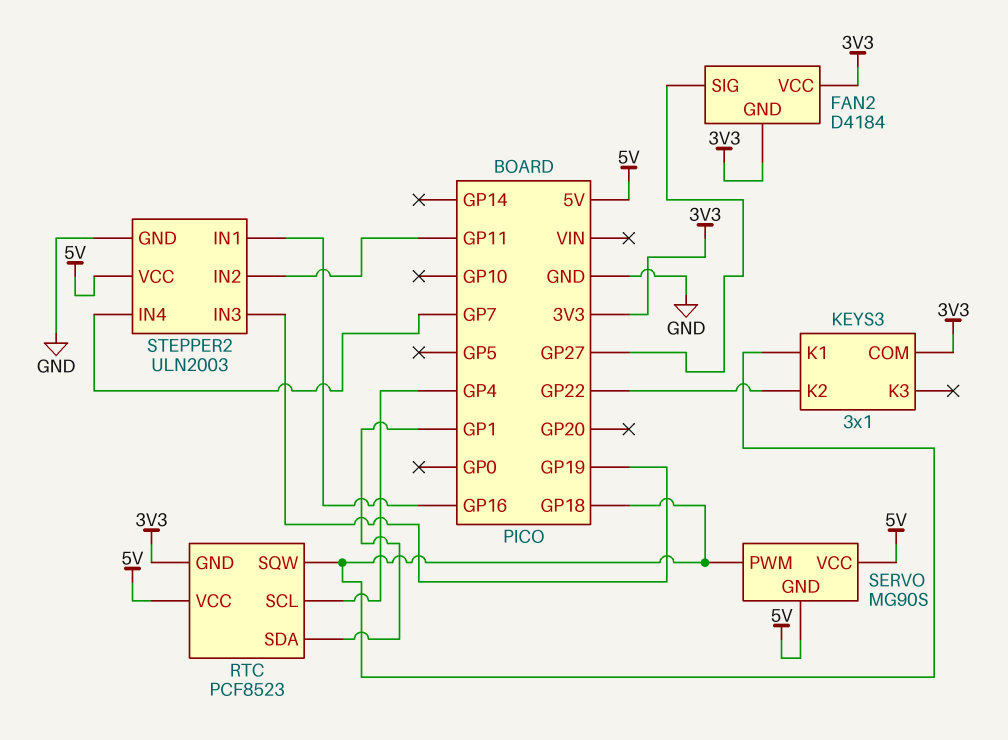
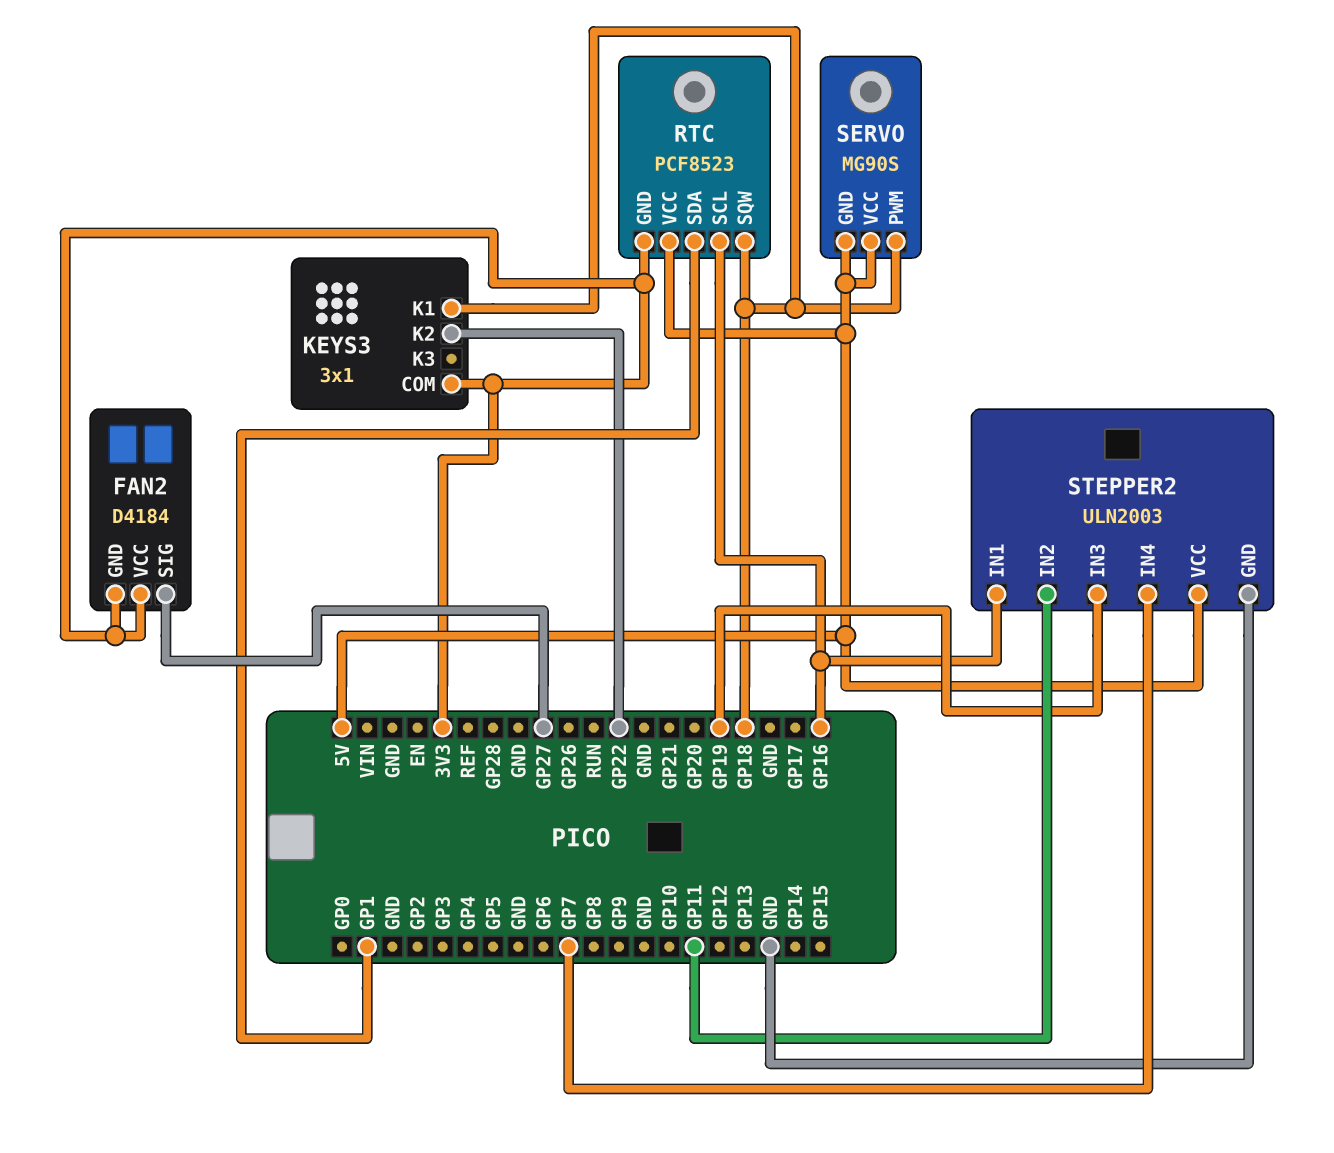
RTC pin SCL: GP4 -> GP16

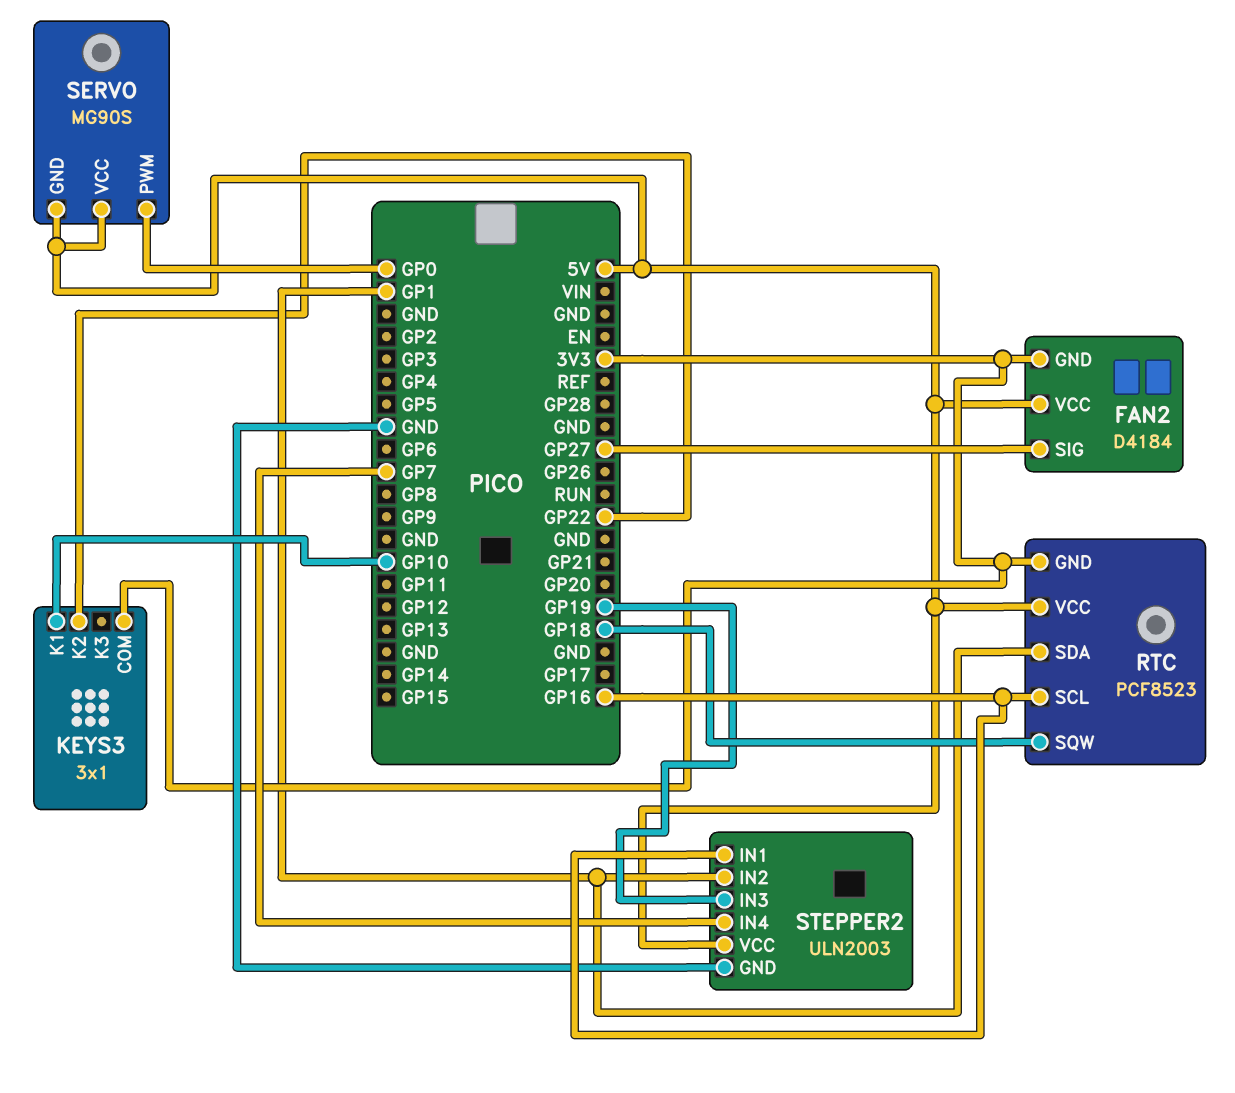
FAN2 pin VCC: 3V3 -> 5V
KEYS3 pin K1: GP18 -> GP10
SERVO pin PWM: GP18 -> GP0
STEPPER2 pin IN2: GP11 -> GP1

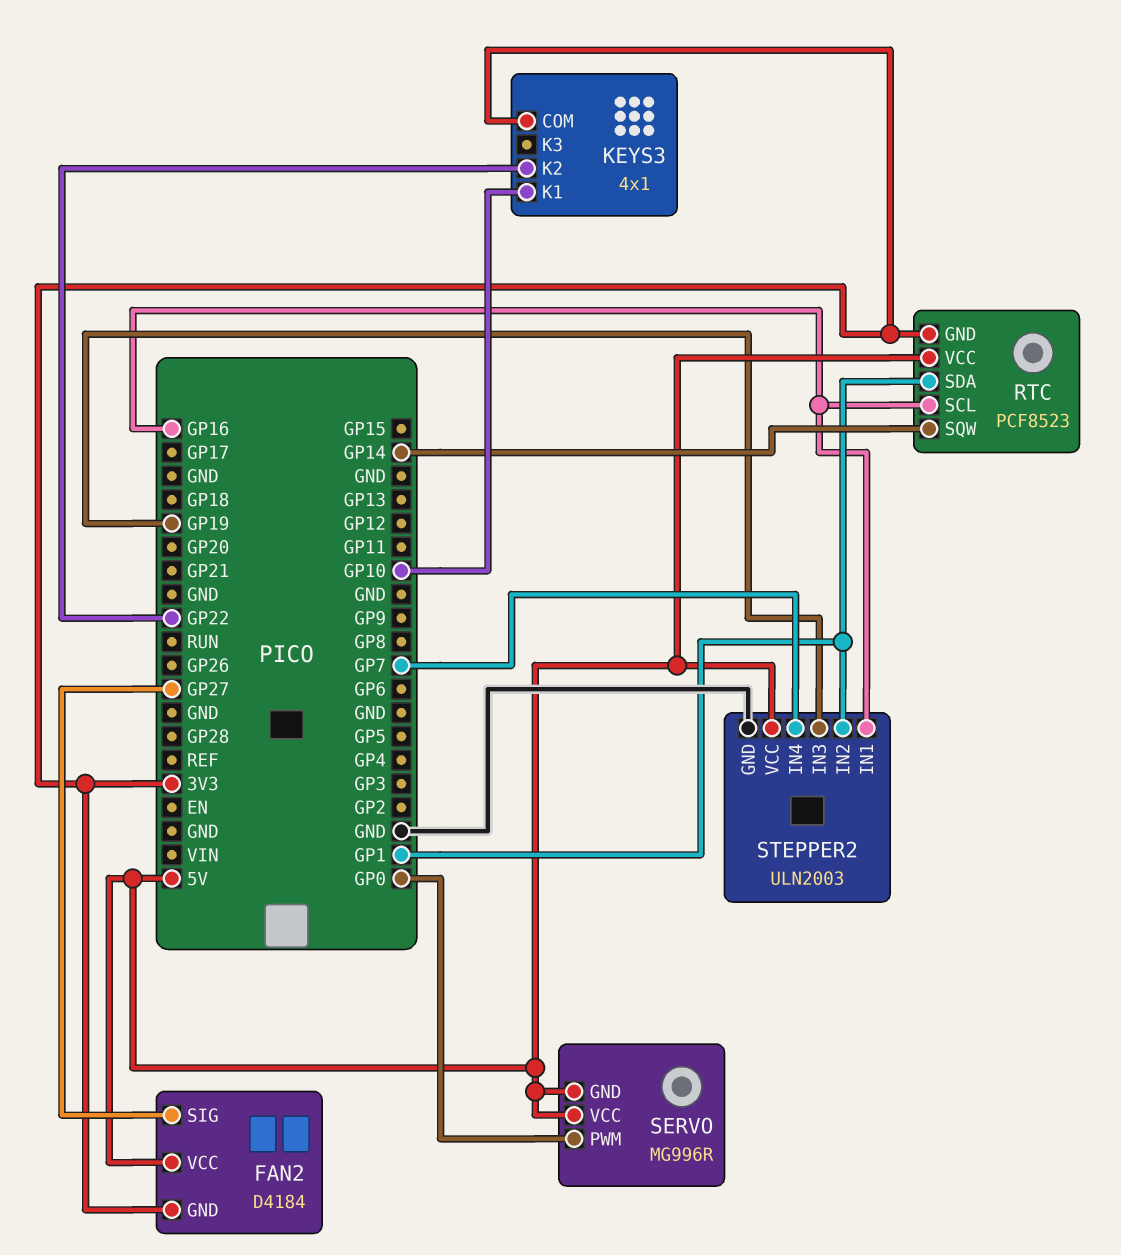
KEYS3: 3x1 -> 4x1
RTC pin SQW: GP18 -> GP14
SERVO: MG90S -> MG996R

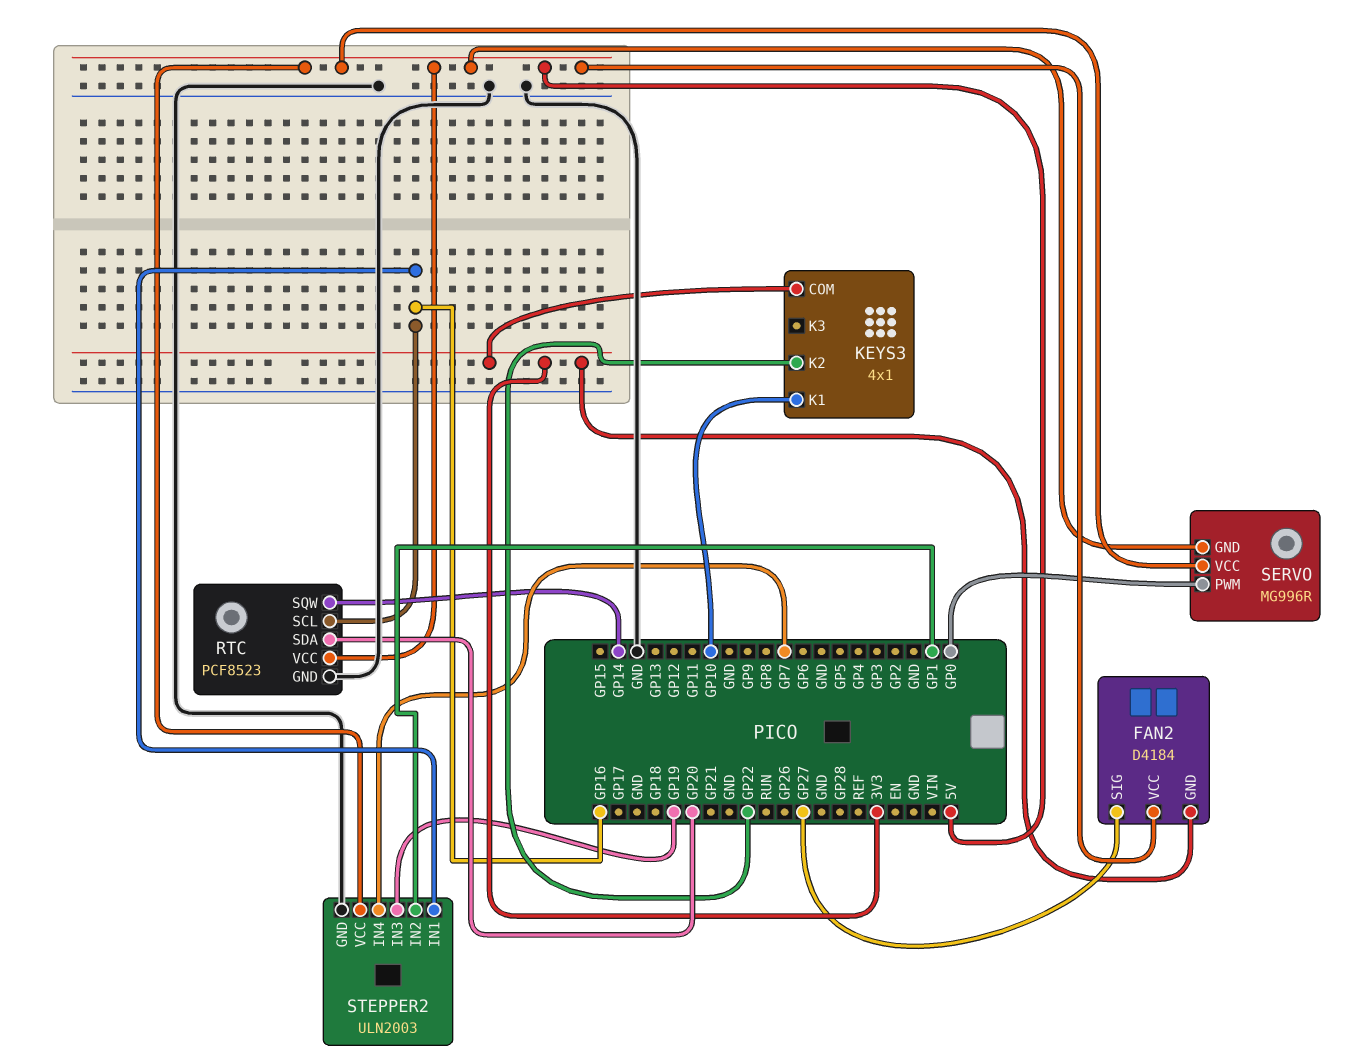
RTC pin GND: 3V3 -> GND
RTC pin SDA: GP1 -> GP20

